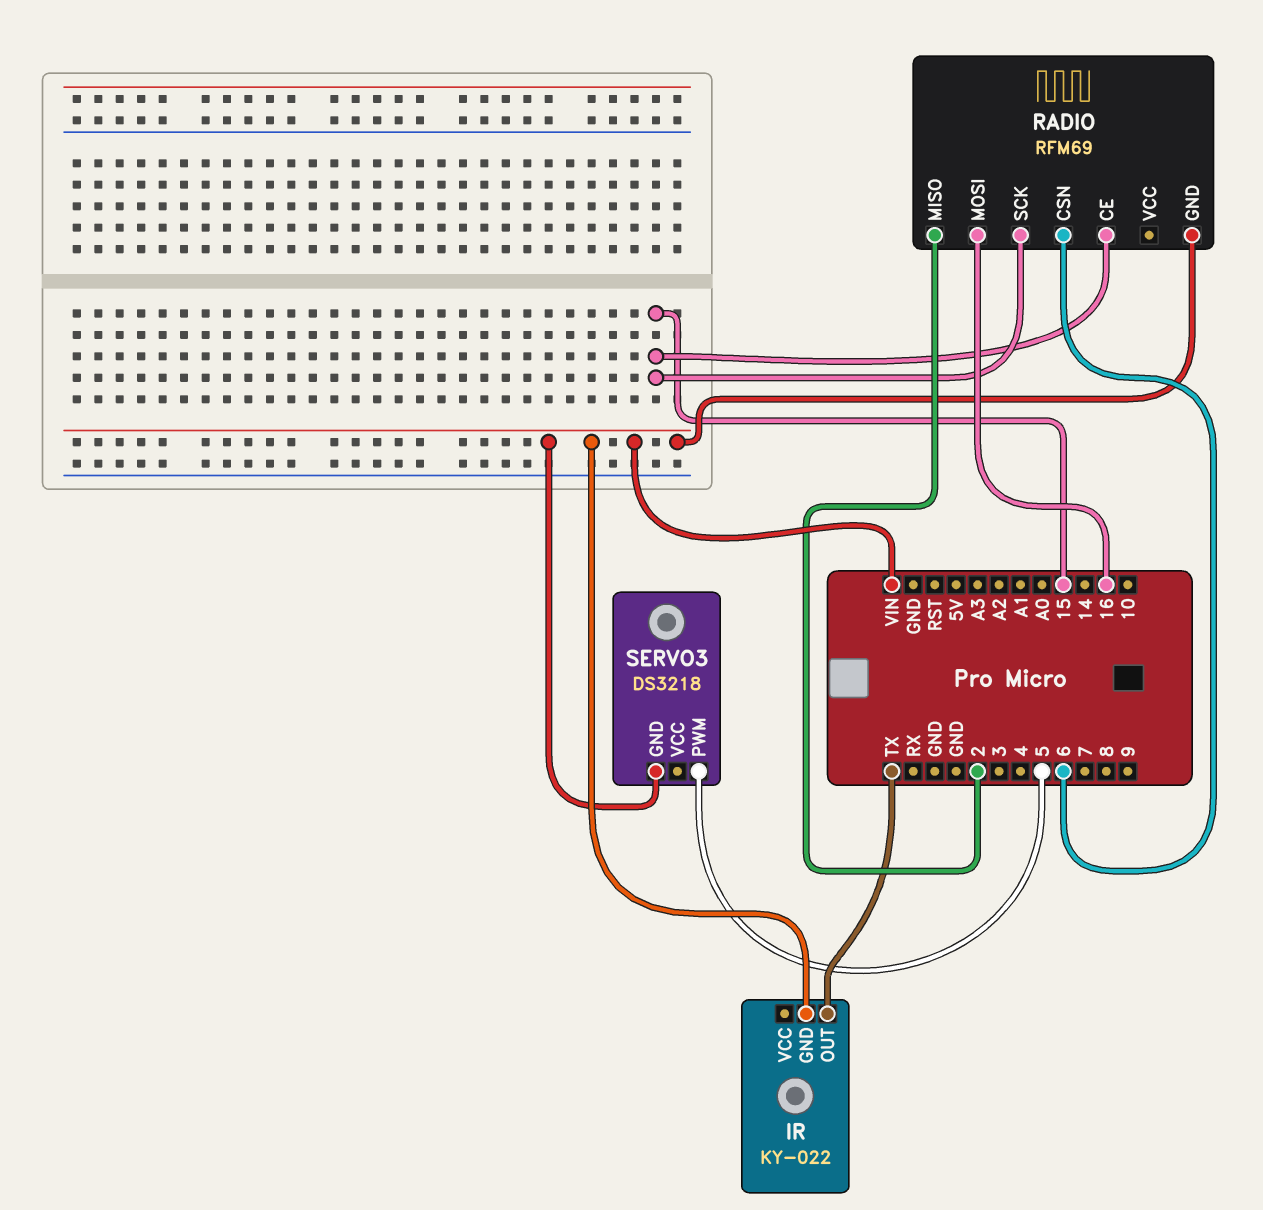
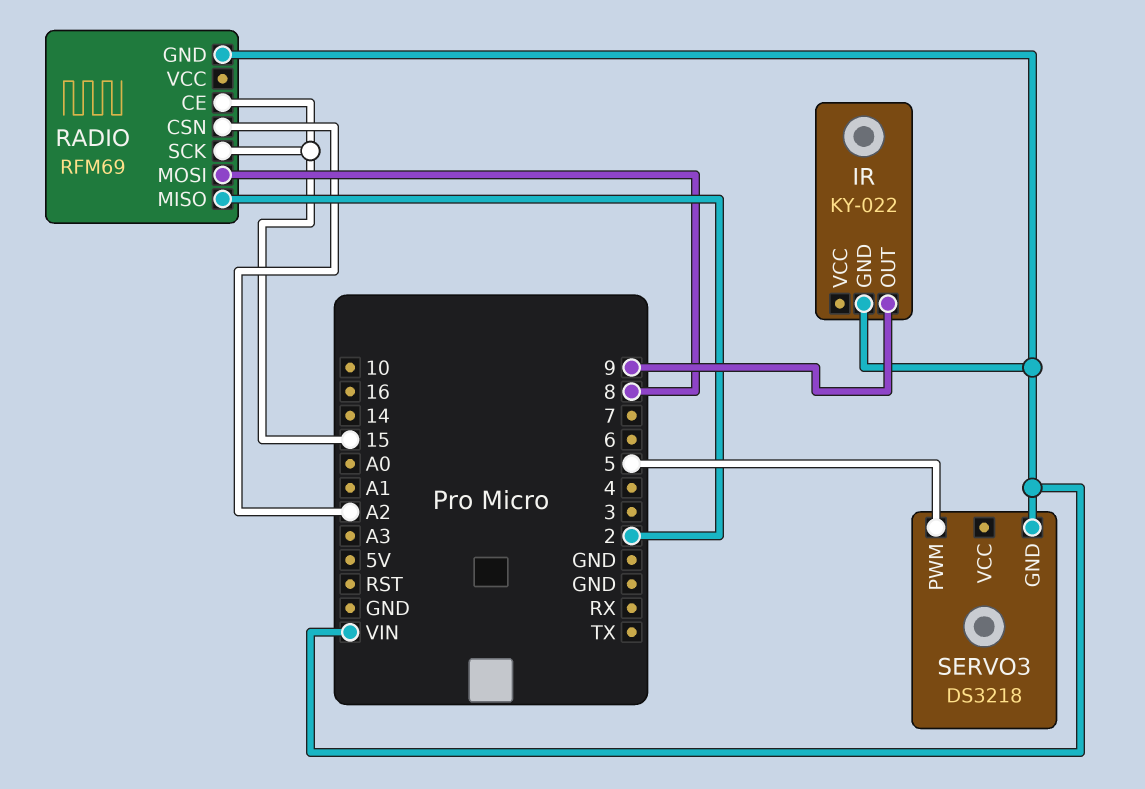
IR pin OUT: TX -> 9
RADIO pin CSN: 6 -> A2
RADIO pin MOSI: 16 -> 8

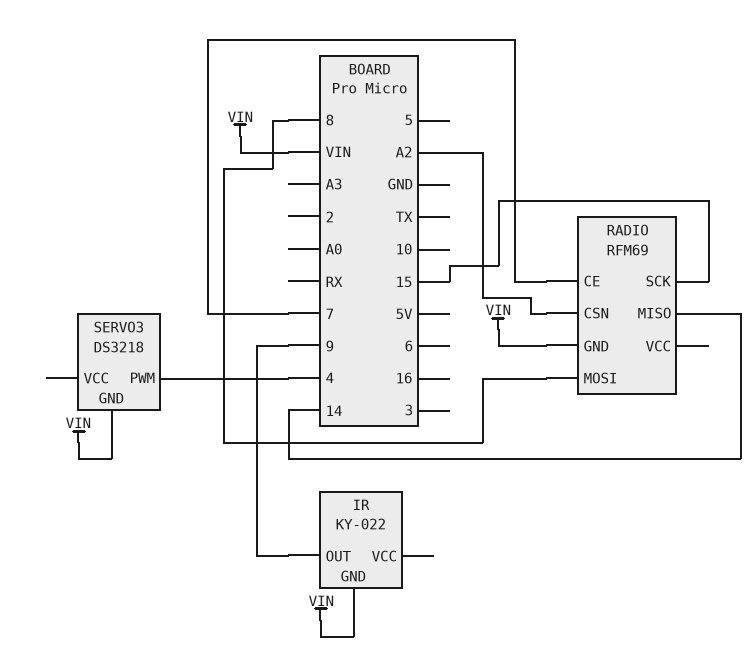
RADIO pin CE: 15 -> 7
RADIO pin MISO: 2 -> 14
SERVO3 pin PWM: 5 -> 4

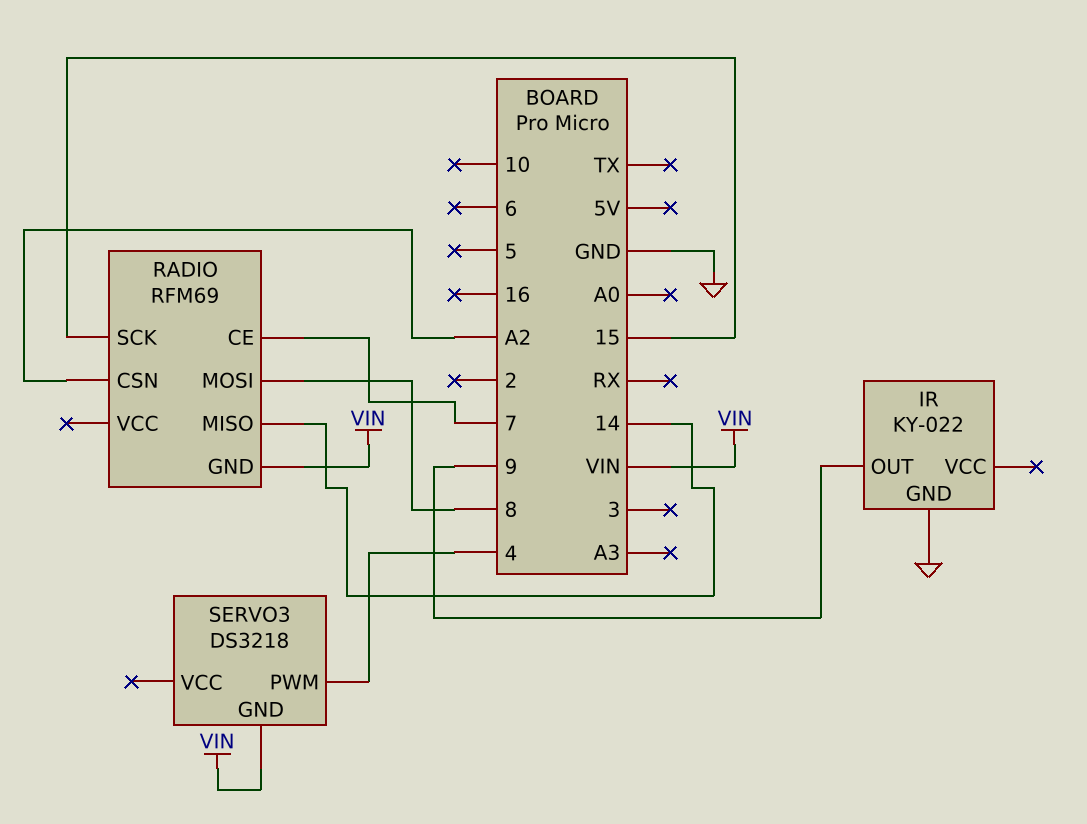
IR pin GND: VIN -> GND

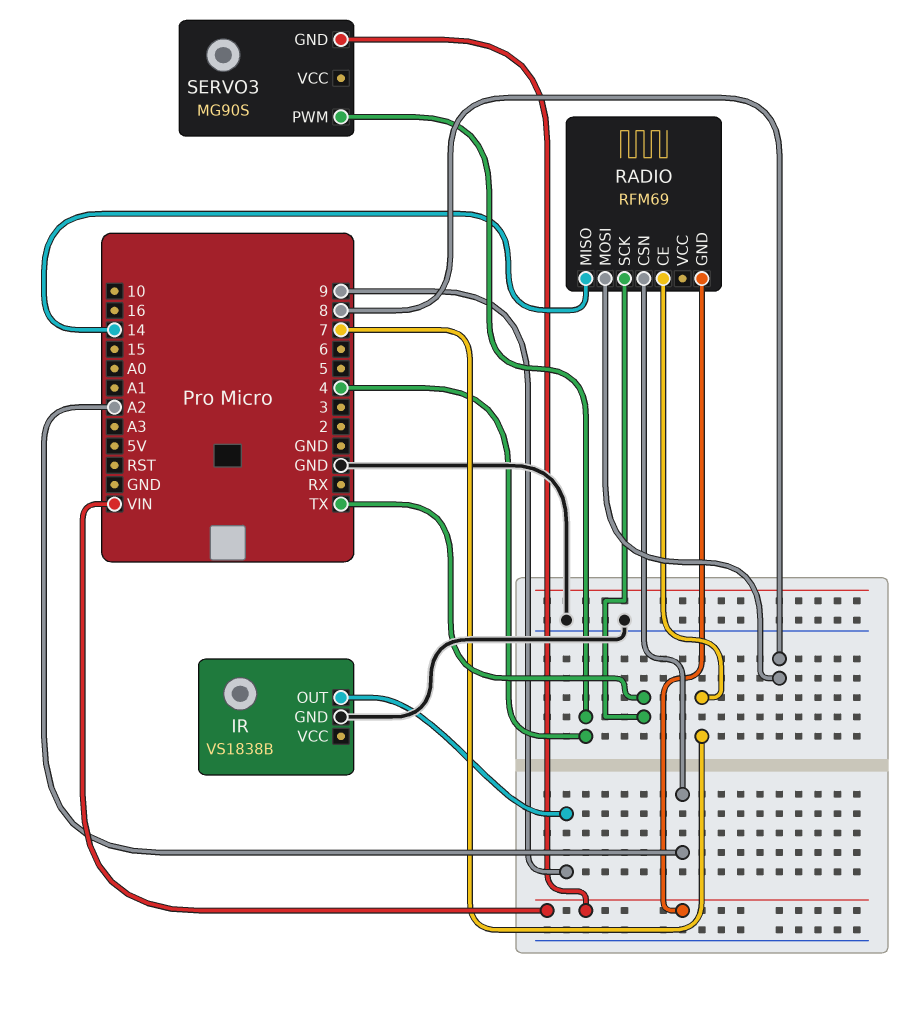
IR: KY-022 -> VS1838B
RADIO pin SCK: 15 -> TX
SERVO3: DS3218 -> MG90S

